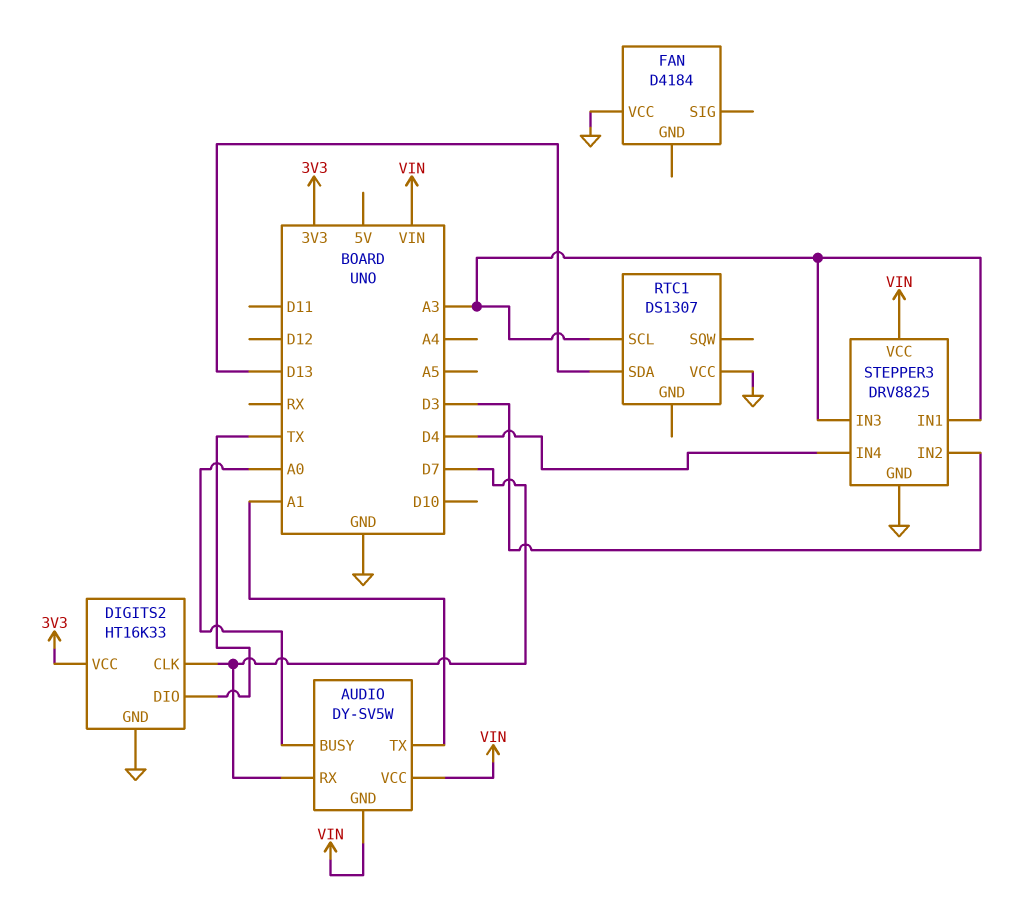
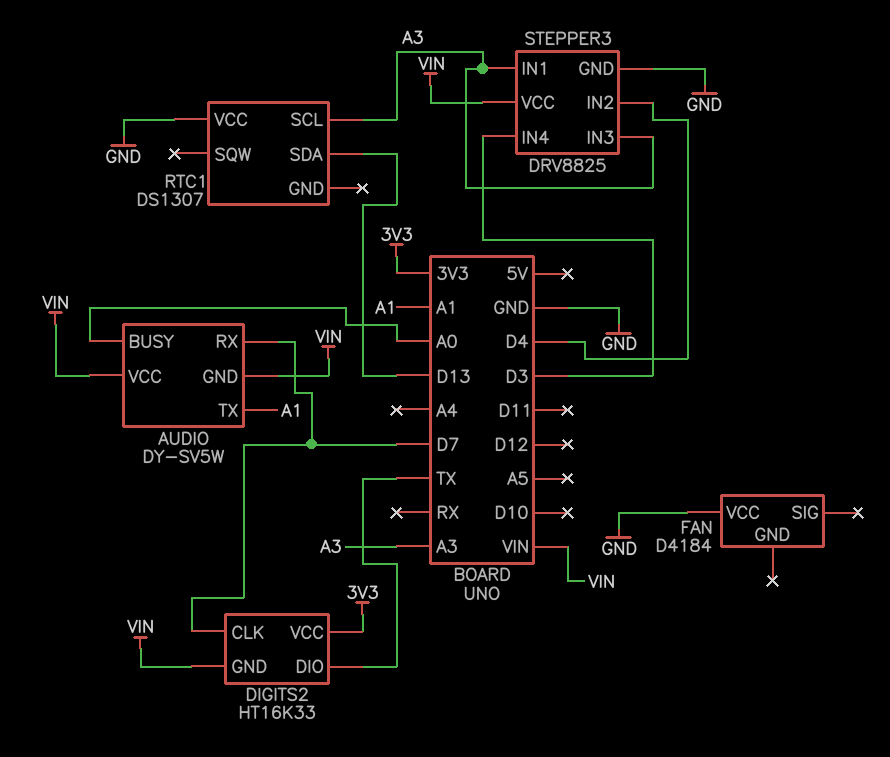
DIGITS2 pin GND: GND -> VIN
STEPPER3 pin IN2: D3 -> D4
STEPPER3 pin IN4: D4 -> D3

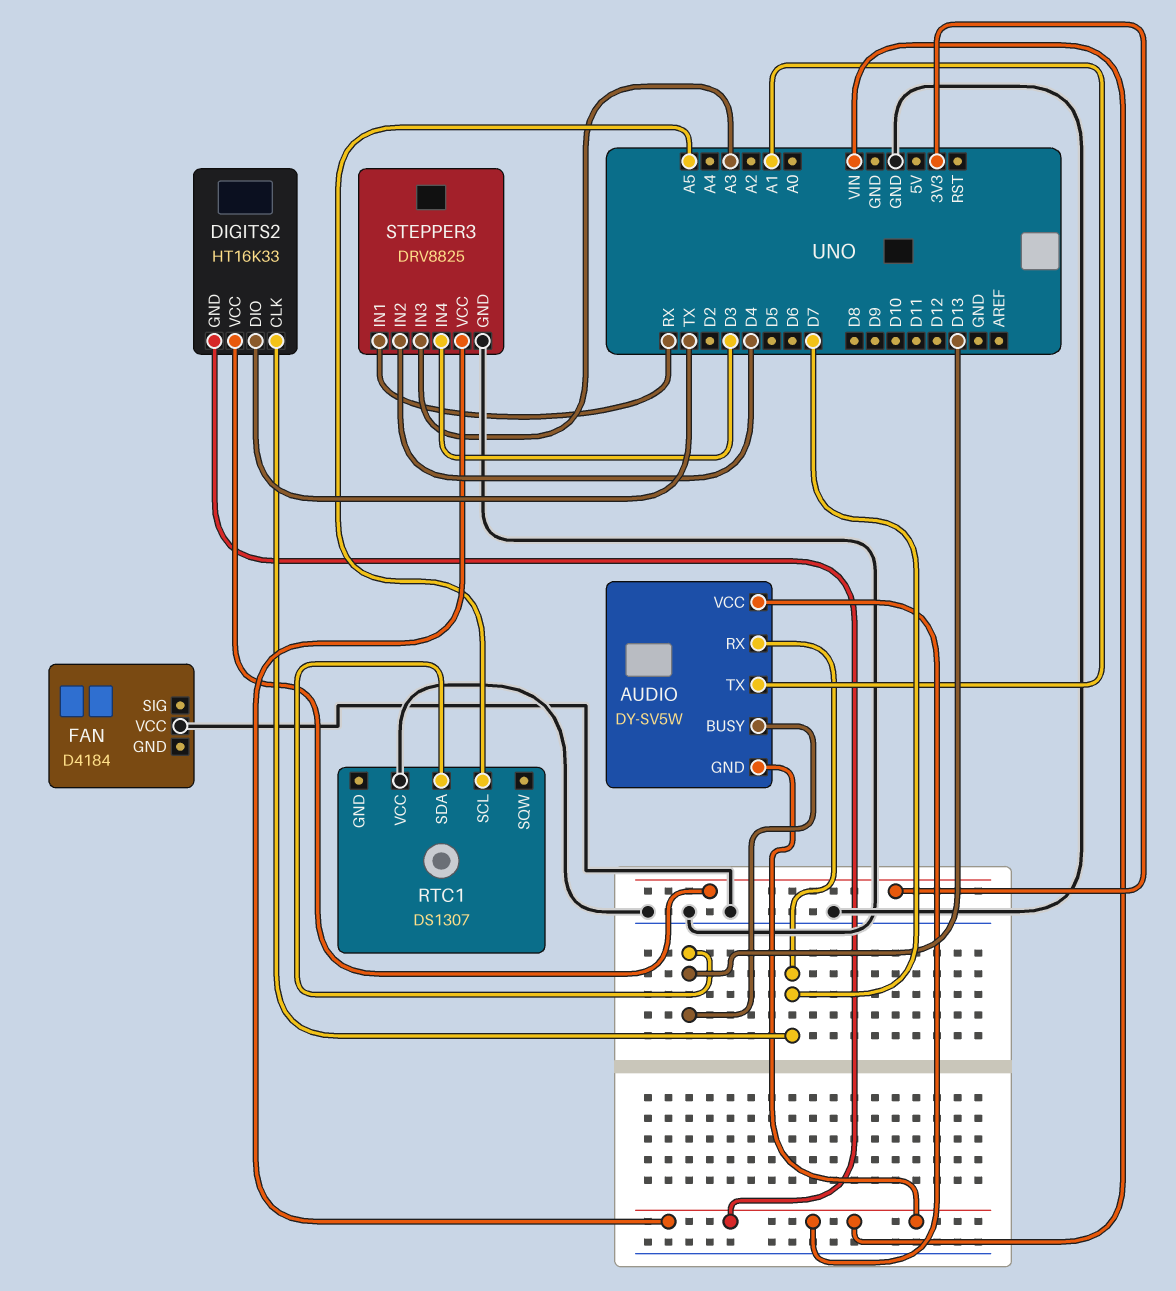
AUDIO pin BUSY: A0 -> D13
RTC1 pin SCL: A3 -> A5
STEPPER3 pin IN1: A3 -> RX

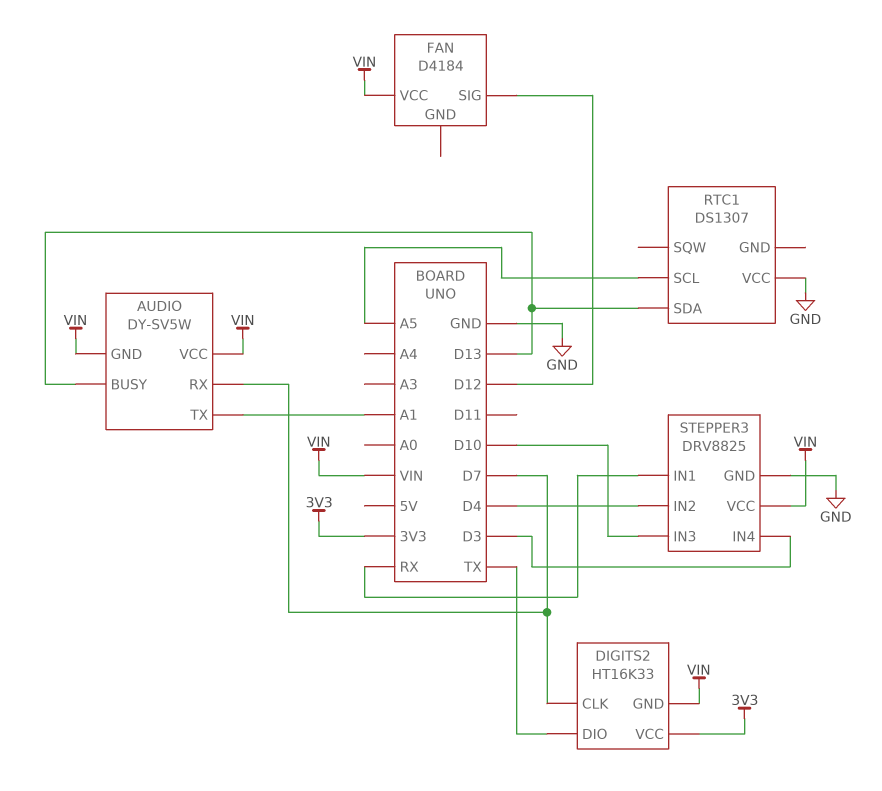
FAN pin SIG: none -> D12
FAN pin VCC: GND -> VIN
STEPPER3 pin IN3: A3 -> D10

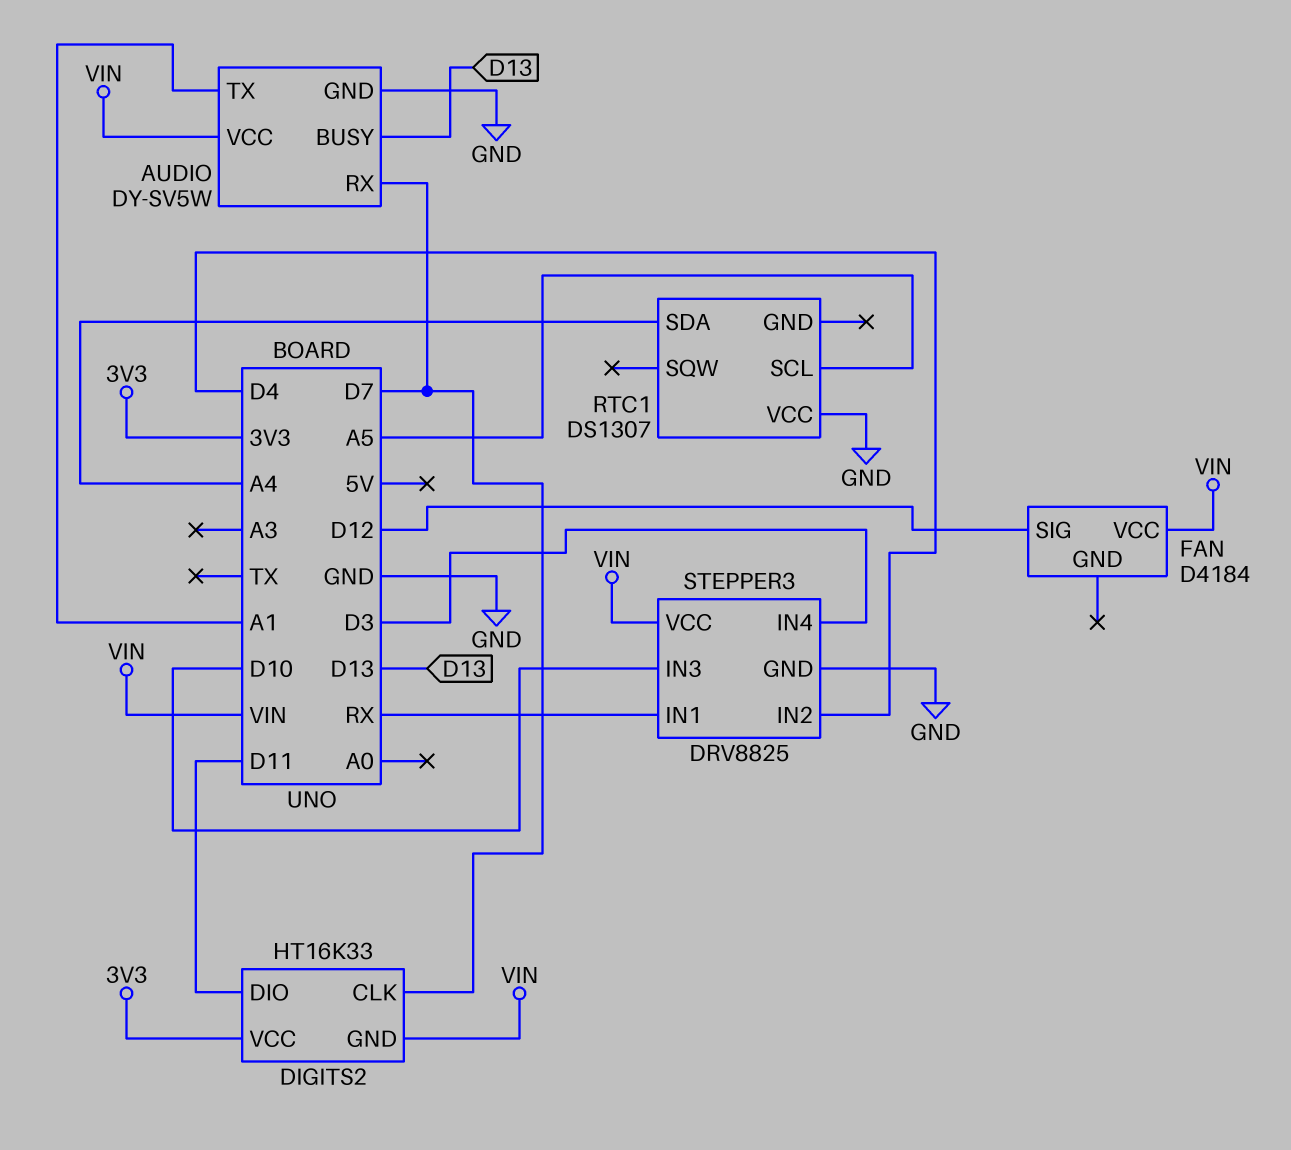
AUDIO pin GND: VIN -> GND
DIGITS2 pin DIO: TX -> D11
RTC1 pin SDA: D13 -> A4

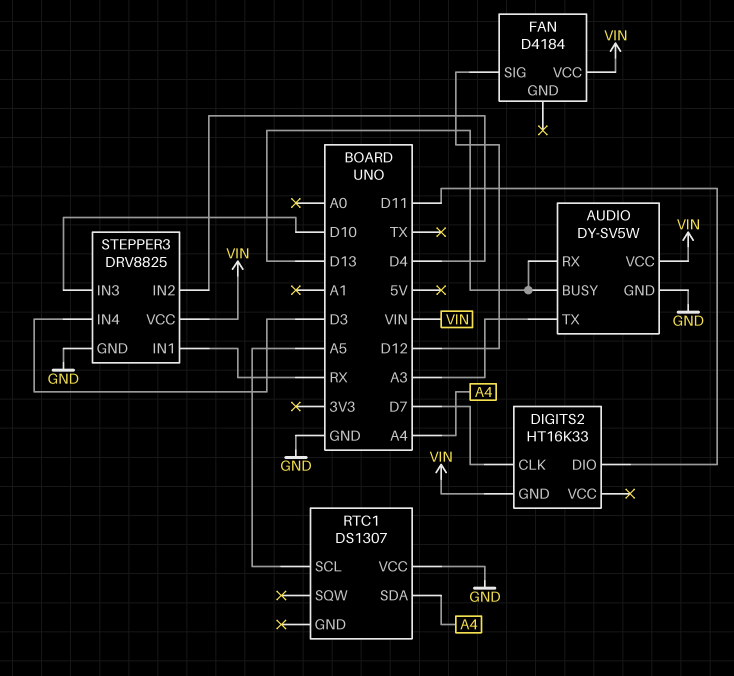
AUDIO pin RX: D7 -> D13
AUDIO pin TX: A1 -> A3
DIGITS2 pin VCC: 3V3 -> none

